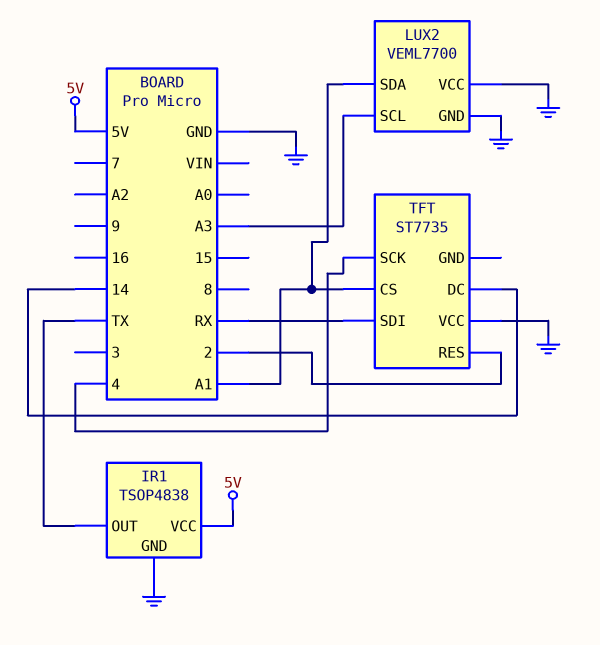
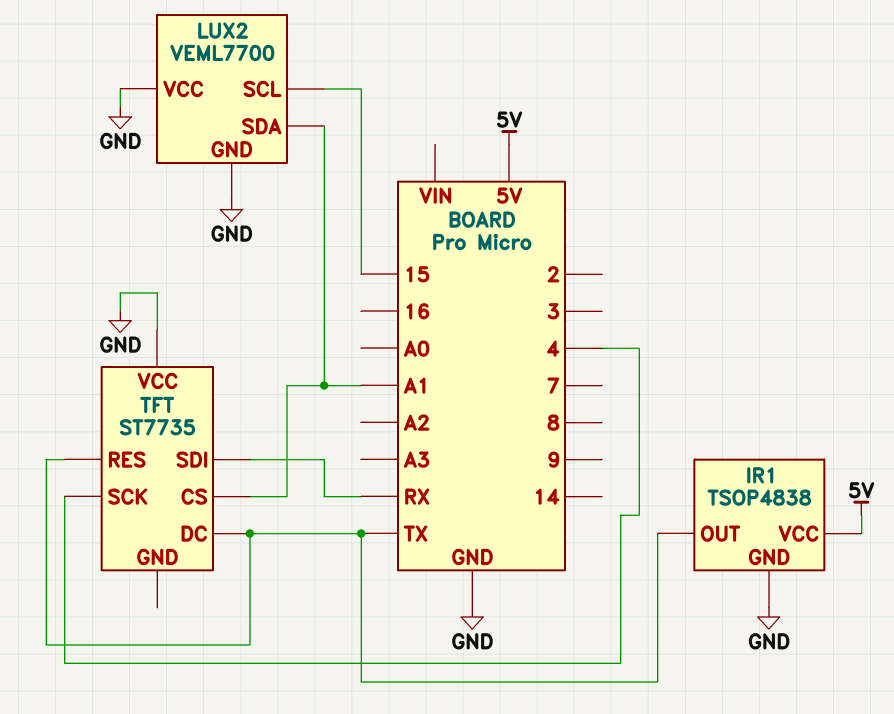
LUX2 pin SCL: A3 -> 15
TFT pin DC: 14 -> TX
TFT pin RES: 2 -> TX

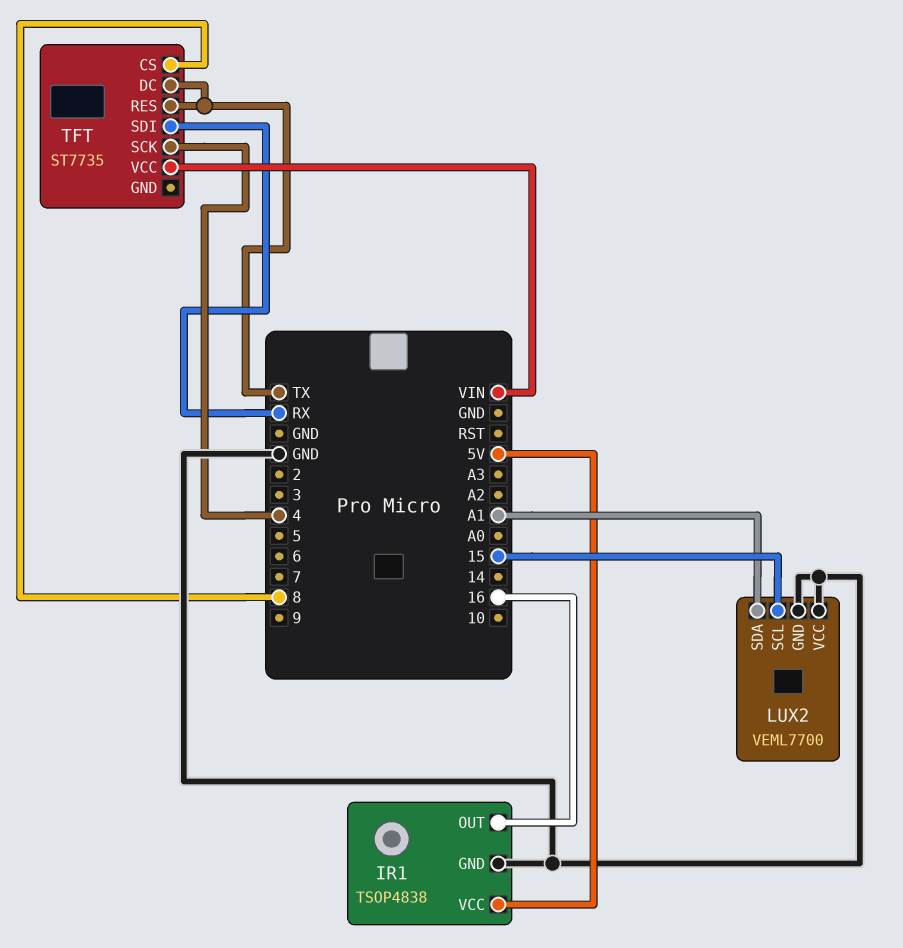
IR1 pin OUT: TX -> 16
TFT pin CS: A1 -> 8
TFT pin VCC: GND -> VIN

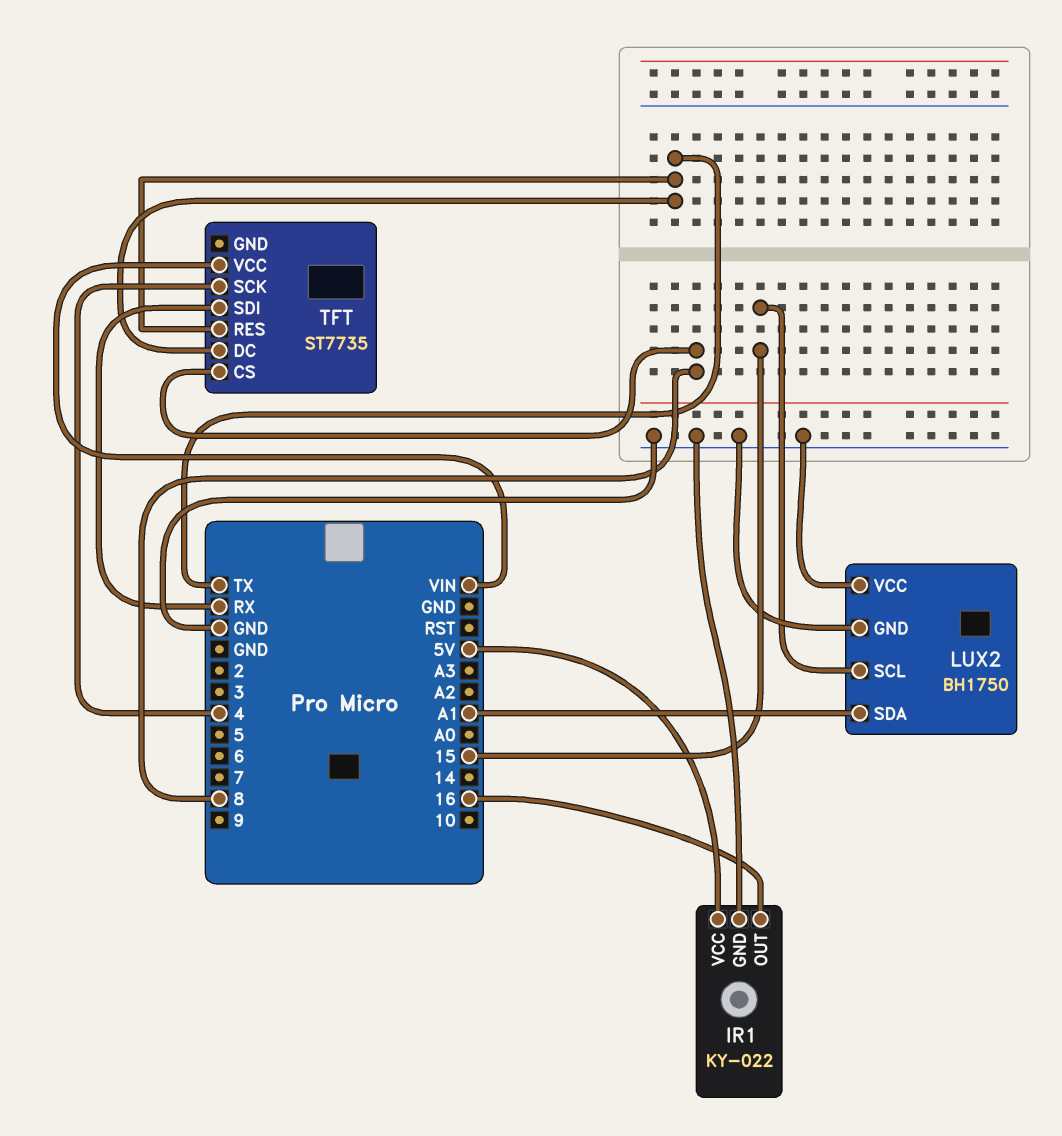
IR1: TSOP4838 -> KY-022
LUX2: VEML7700 -> BH1750

